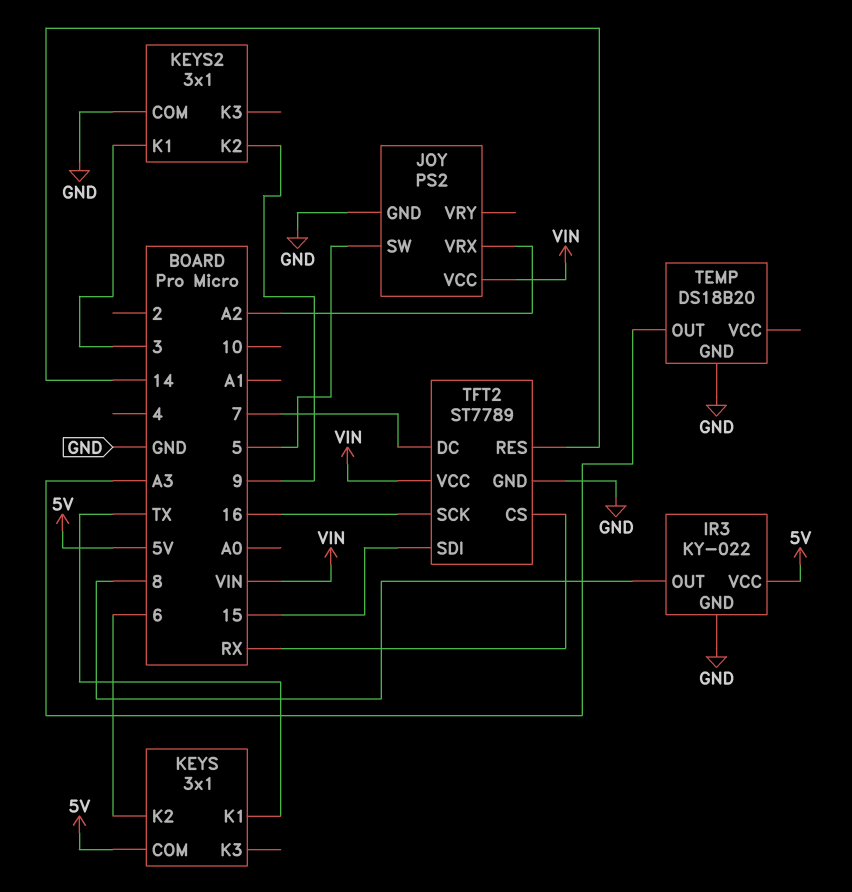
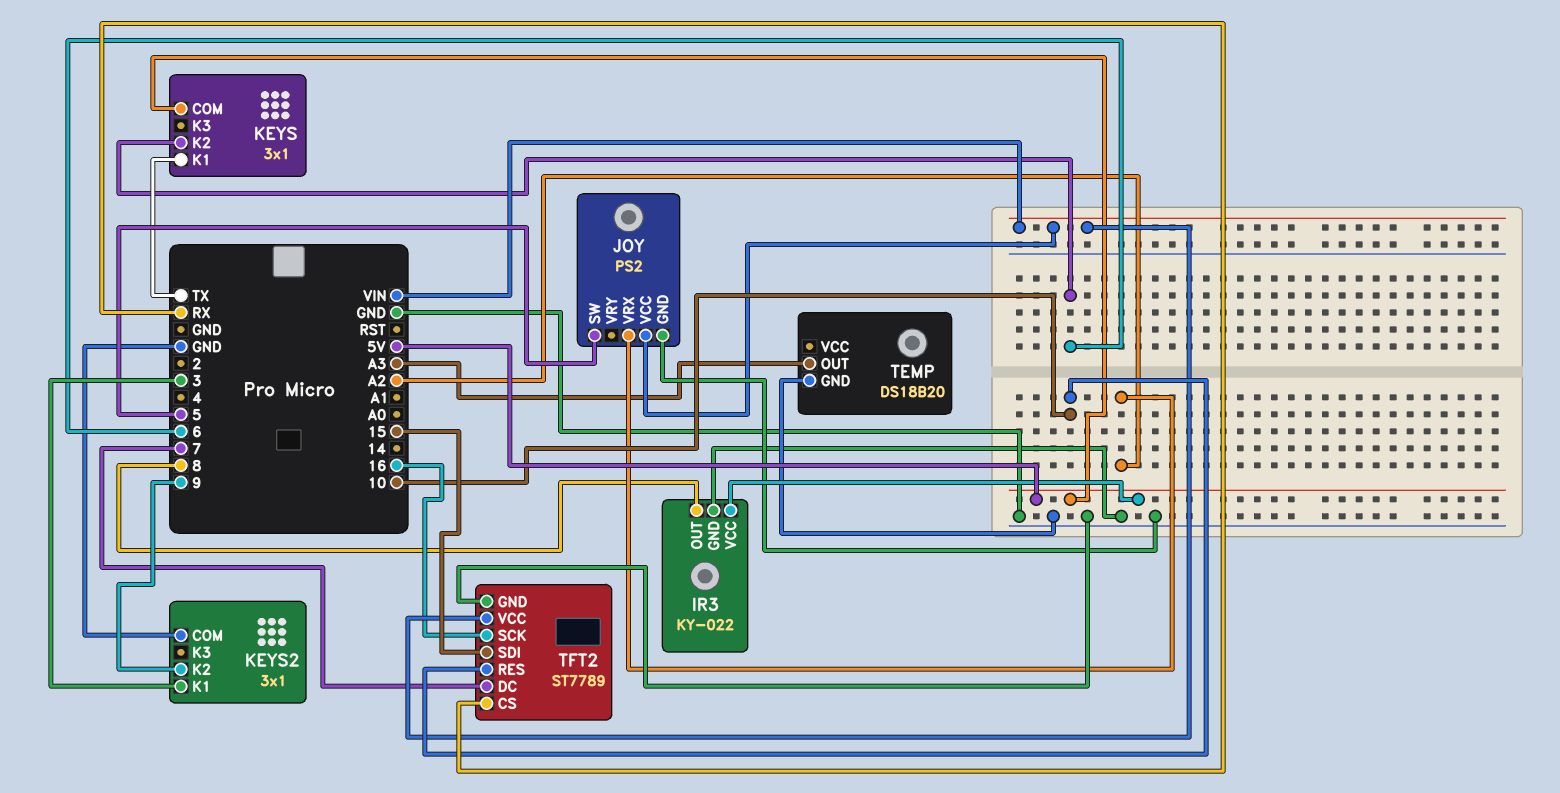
TFT2 pin RES: 14 -> 10

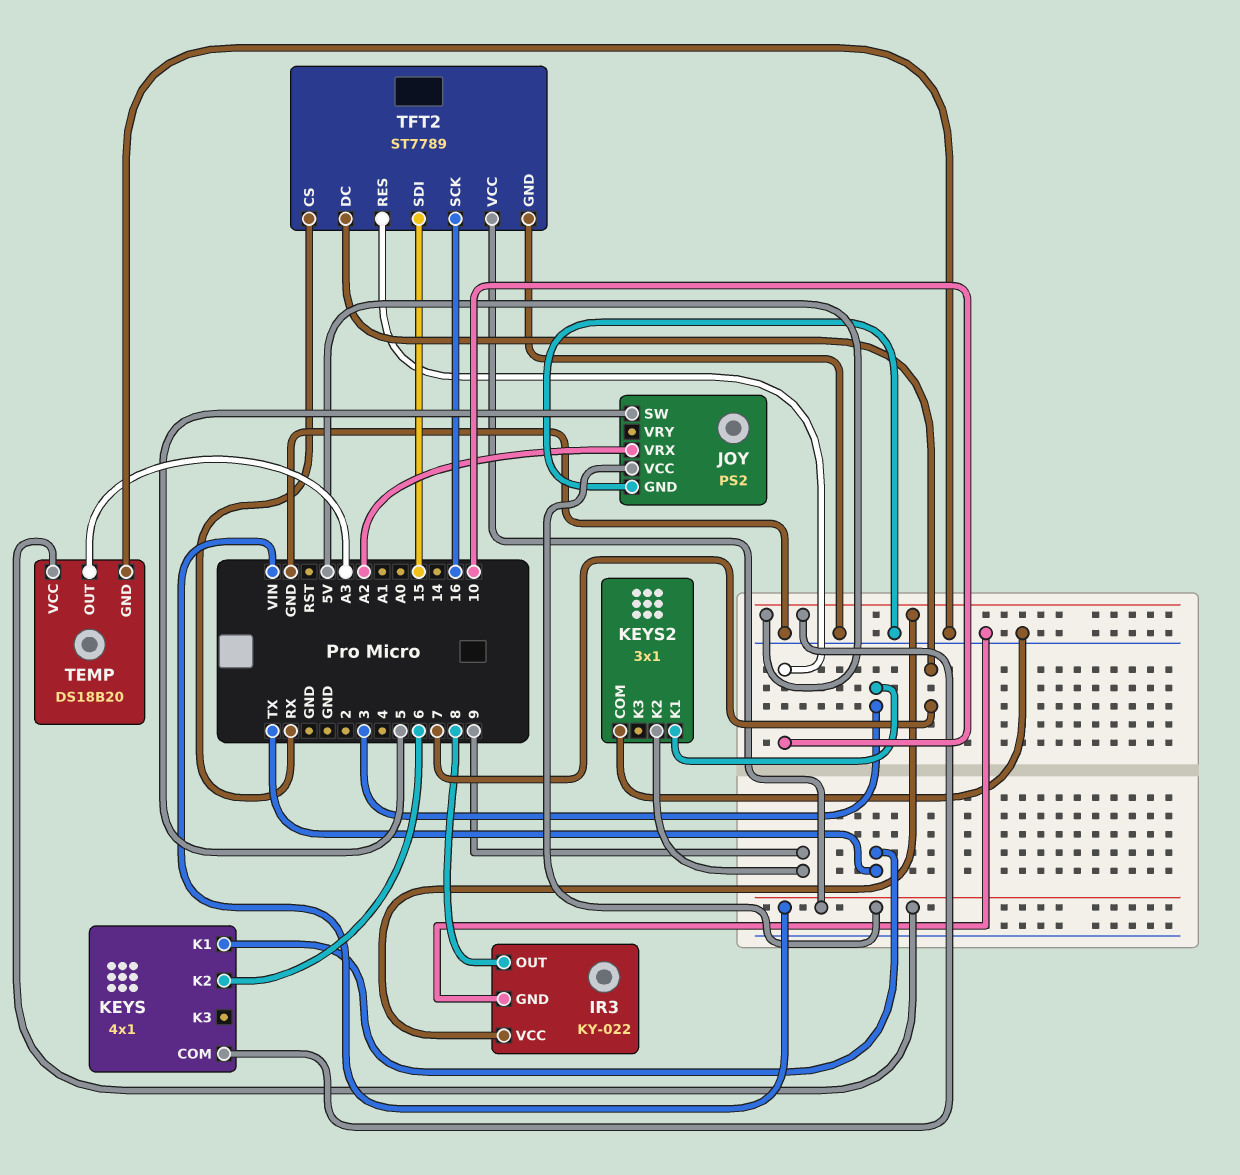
KEYS: 3x1 -> 4x1
TEMP pin VCC: none -> VIN

